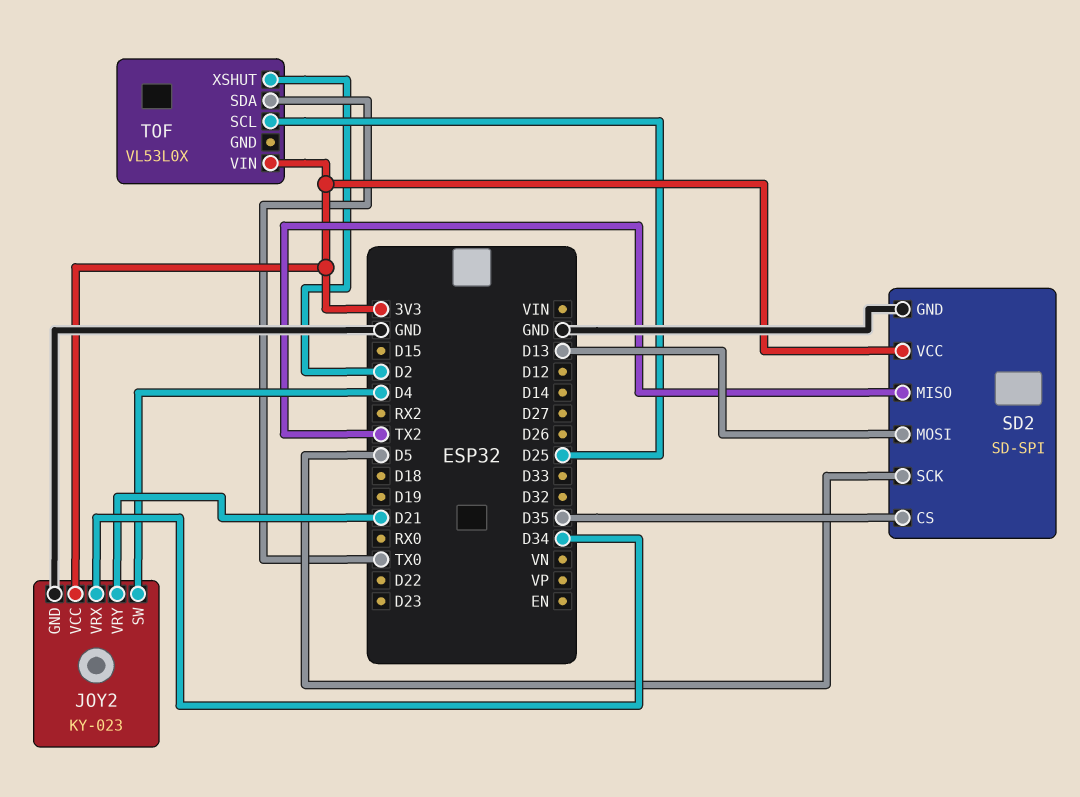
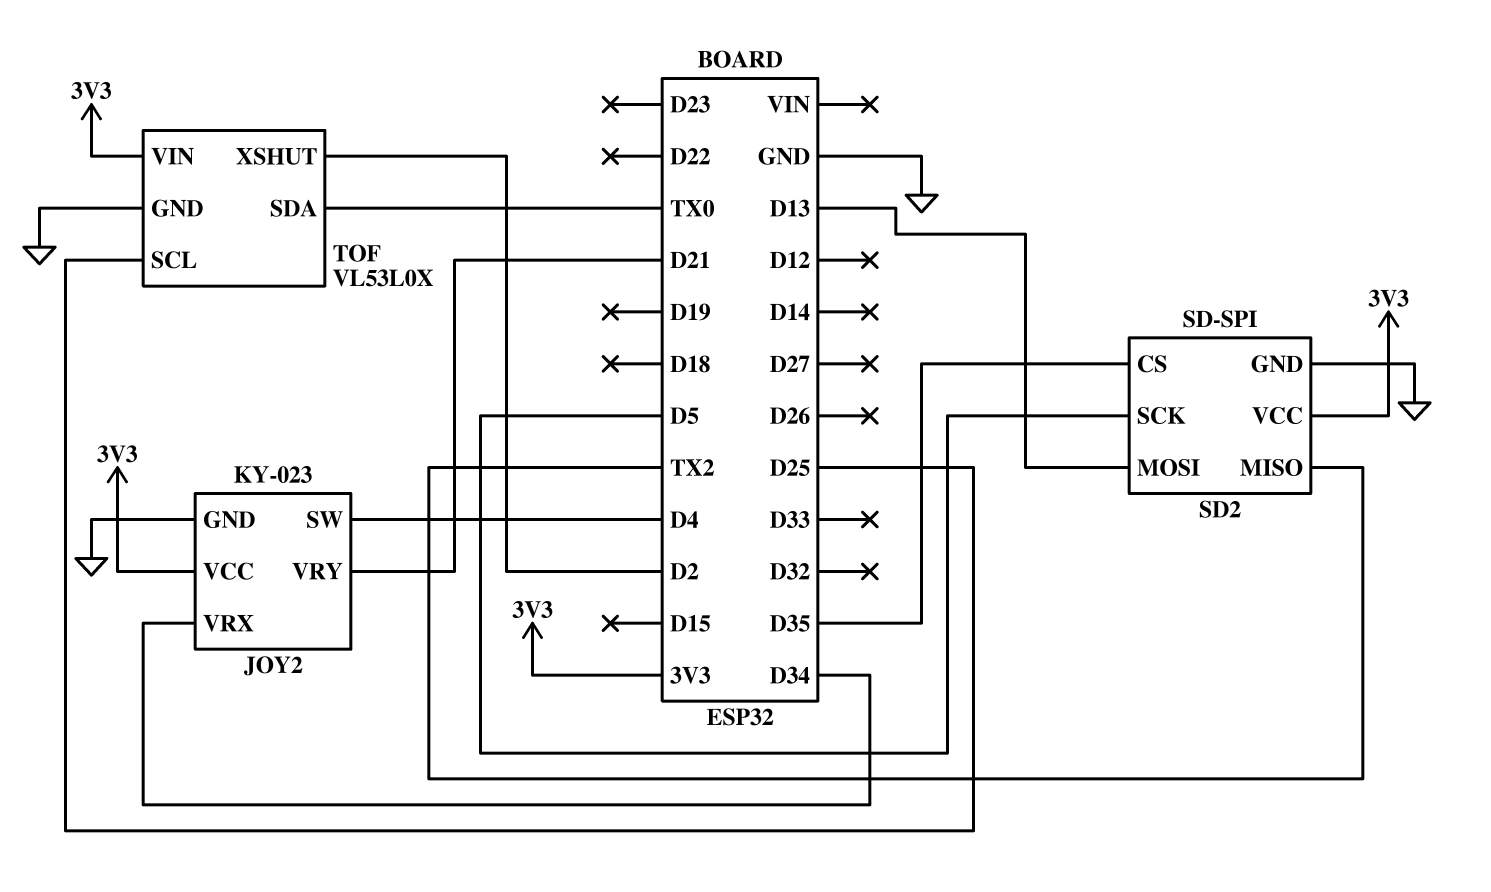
TOF pin GND: none -> GND

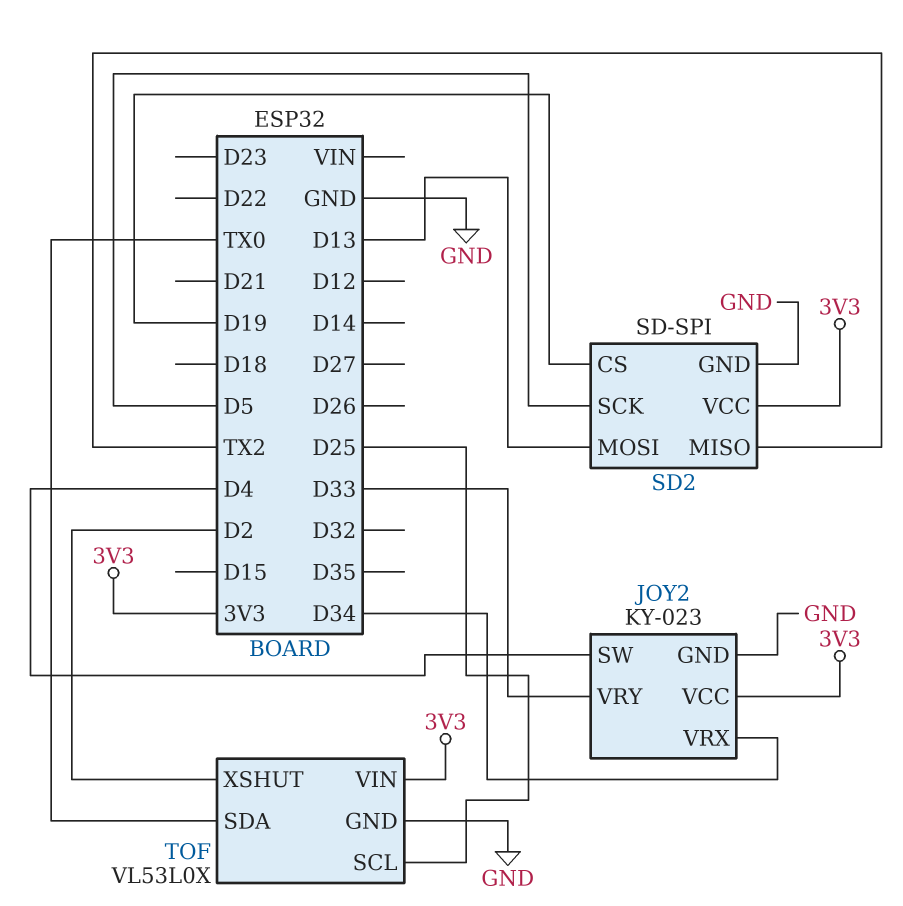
JOY2 pin VRY: D21 -> D33
SD2 pin CS: D35 -> D19

